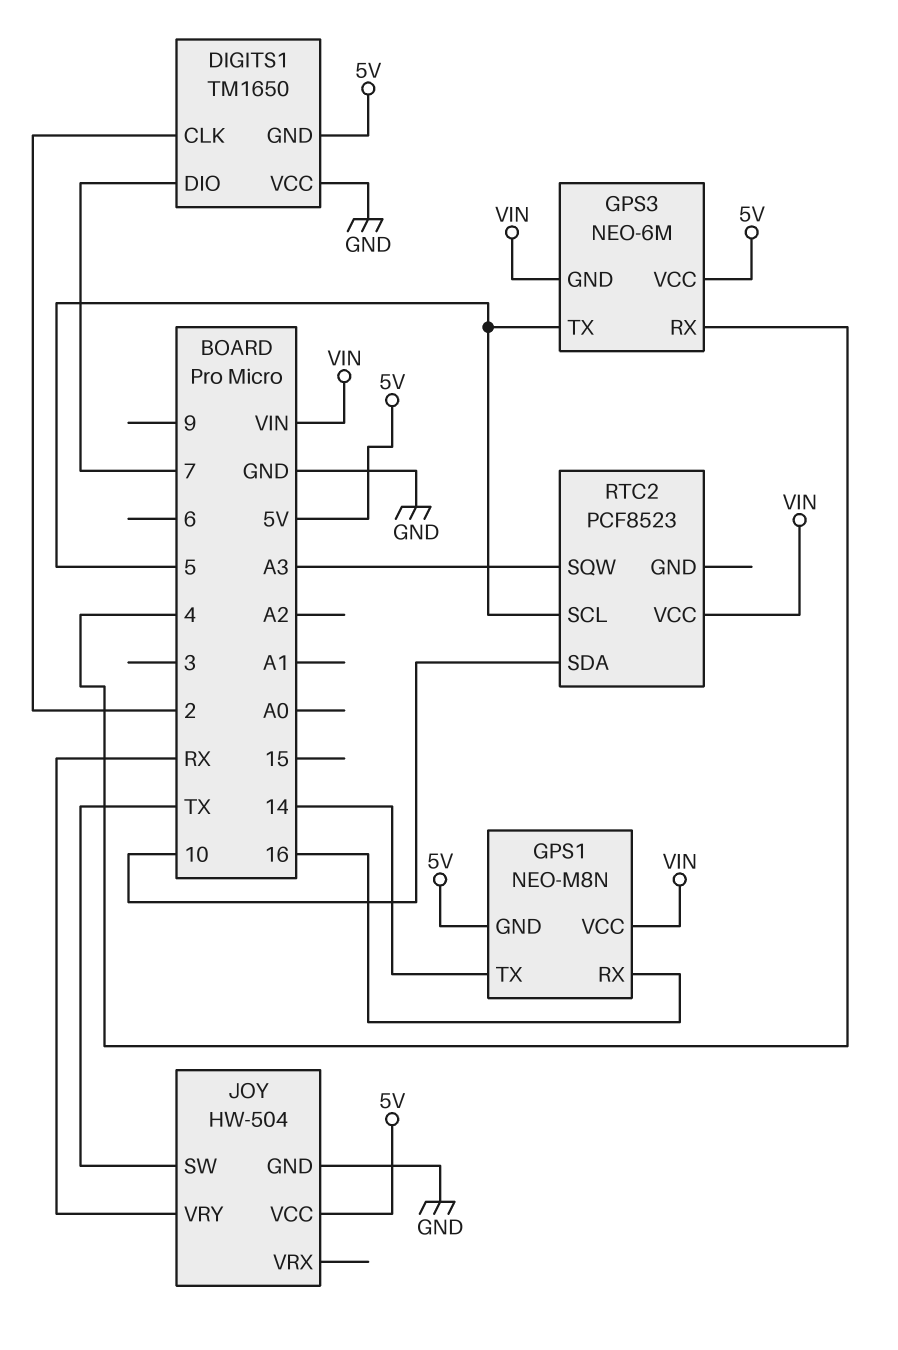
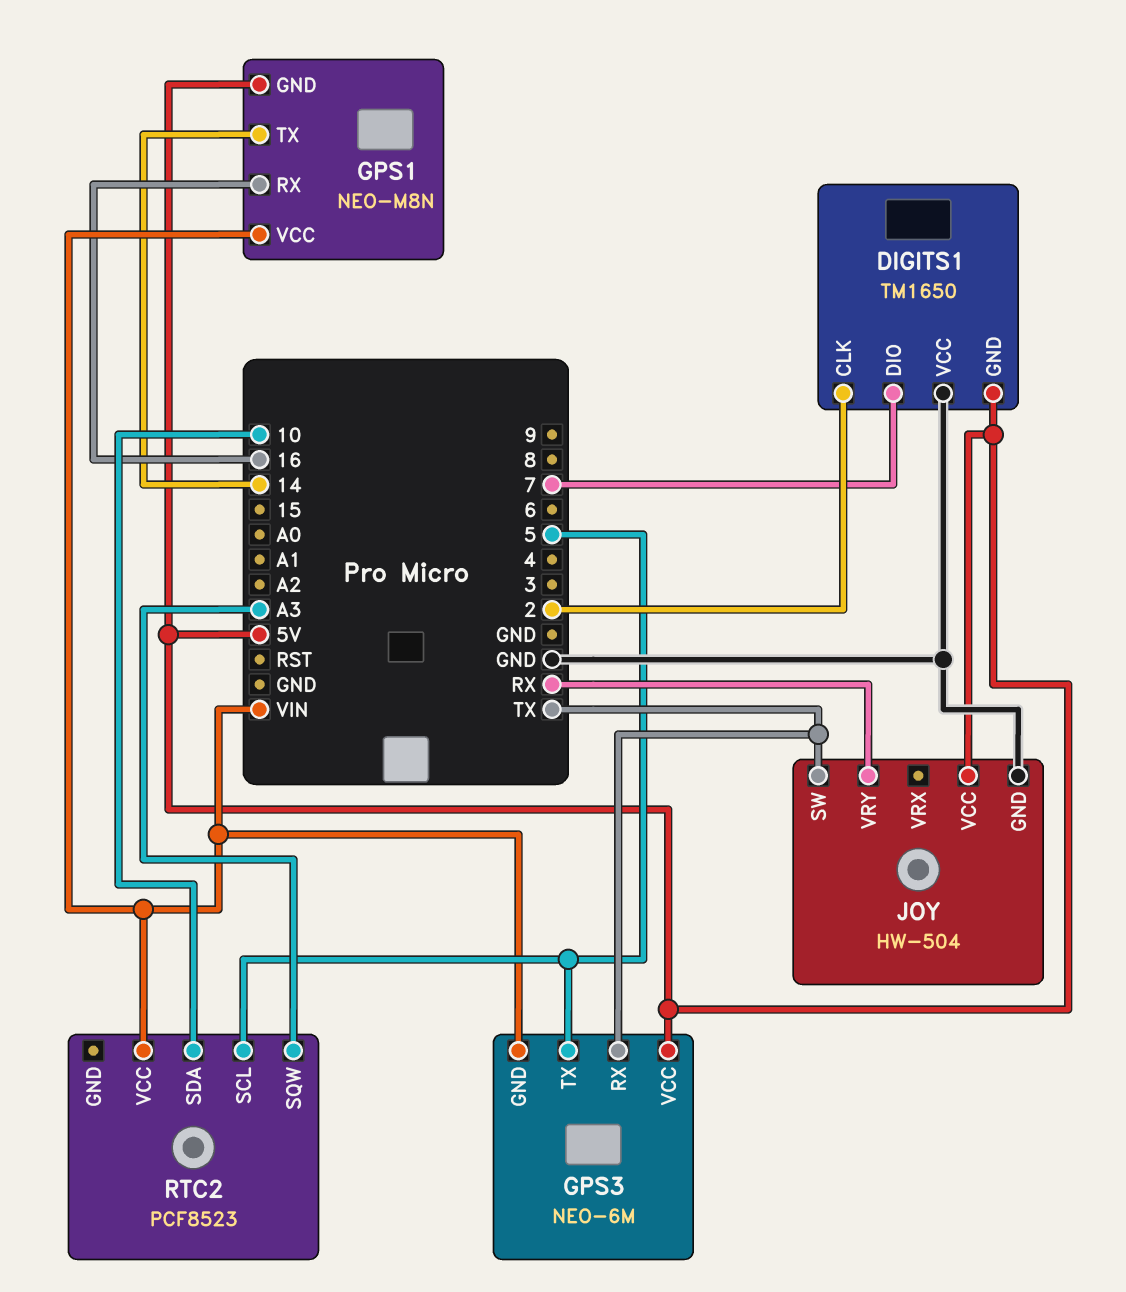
GPS3 pin RX: 4 -> TX

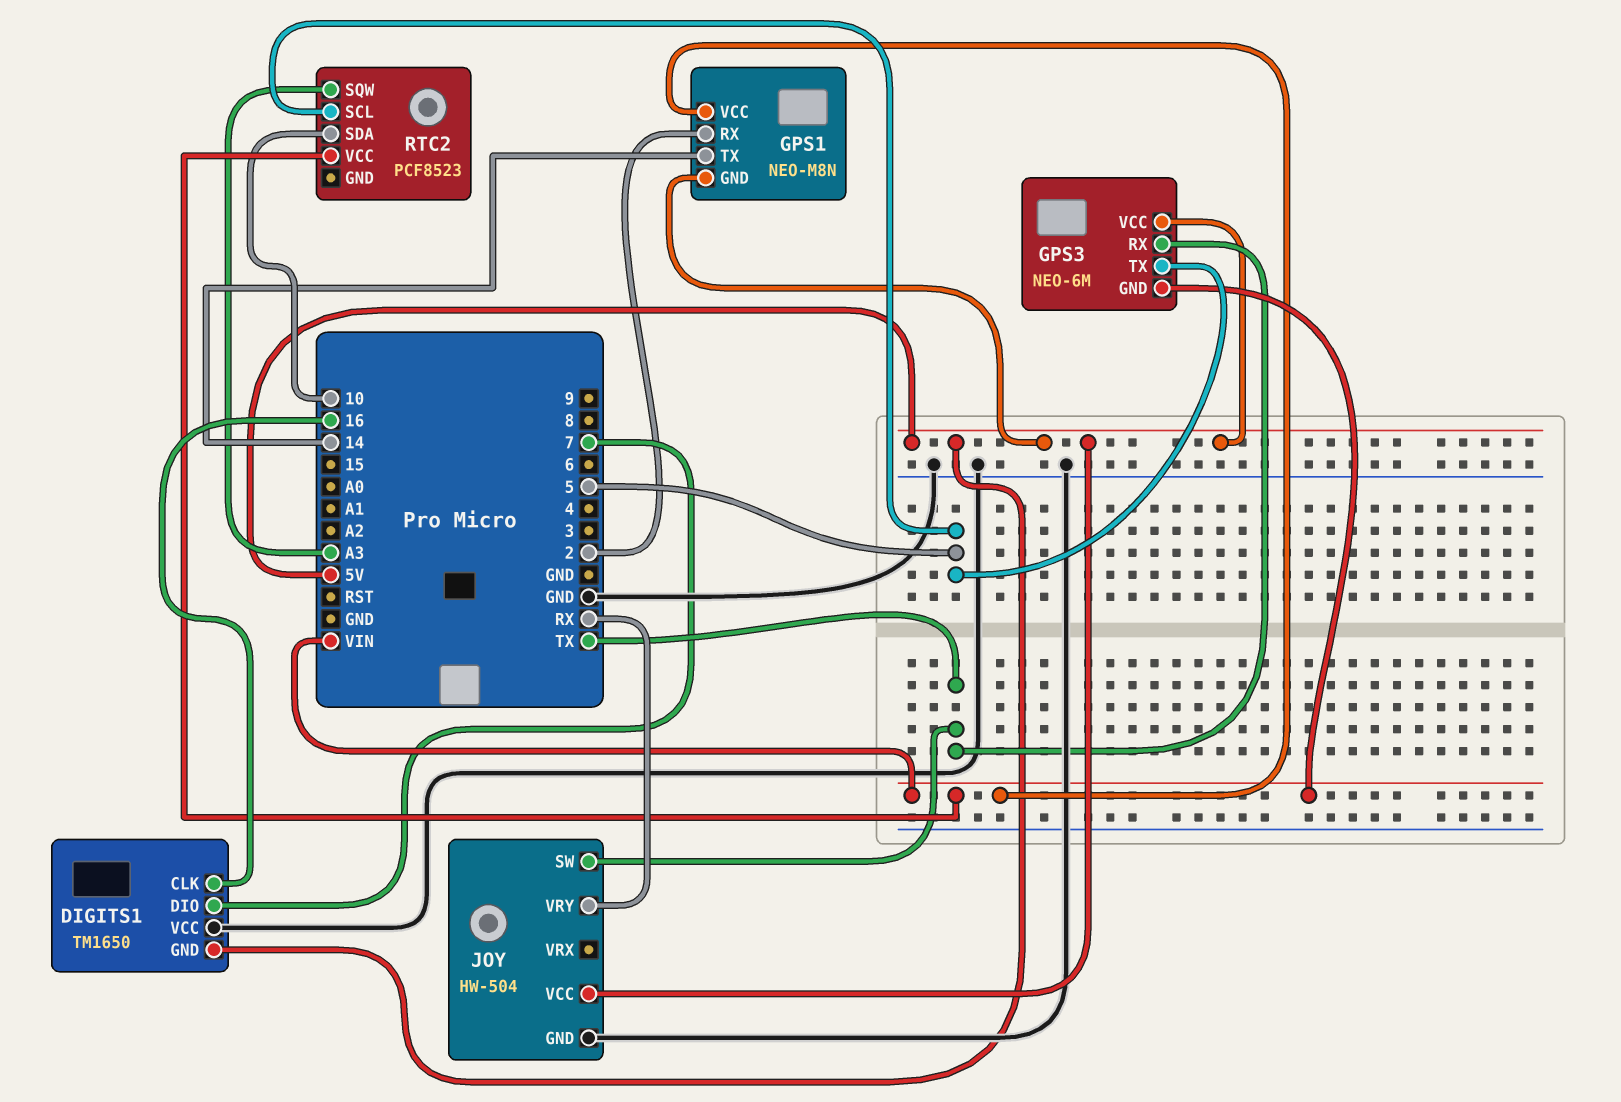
DIGITS1 pin CLK: 2 -> 16
GPS1 pin RX: 16 -> 2

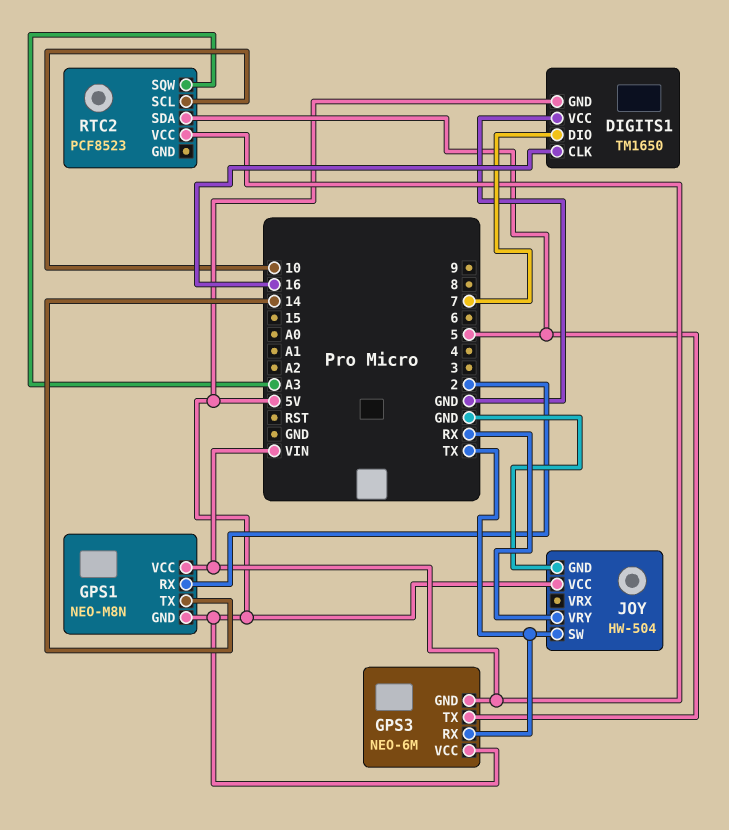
RTC2 pin SCL: 5 -> 10
RTC2 pin SDA: 10 -> 5

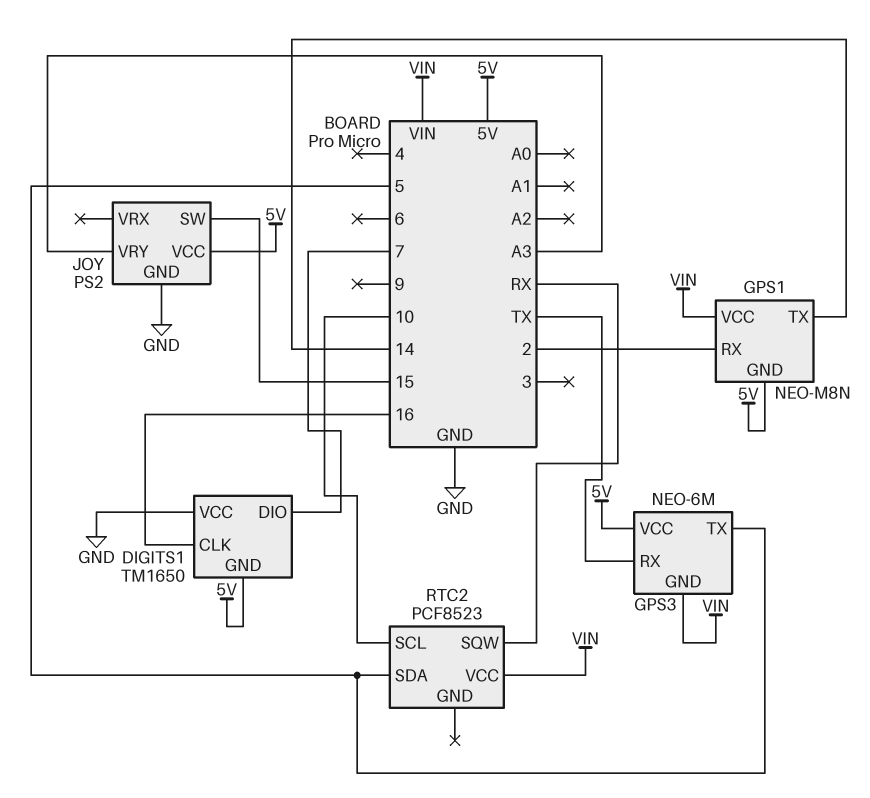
JOY: HW-504 -> PS2
JOY pin SW: TX -> 15
JOY pin VRY: RX -> A3
RTC2 pin SQW: A3 -> RX

